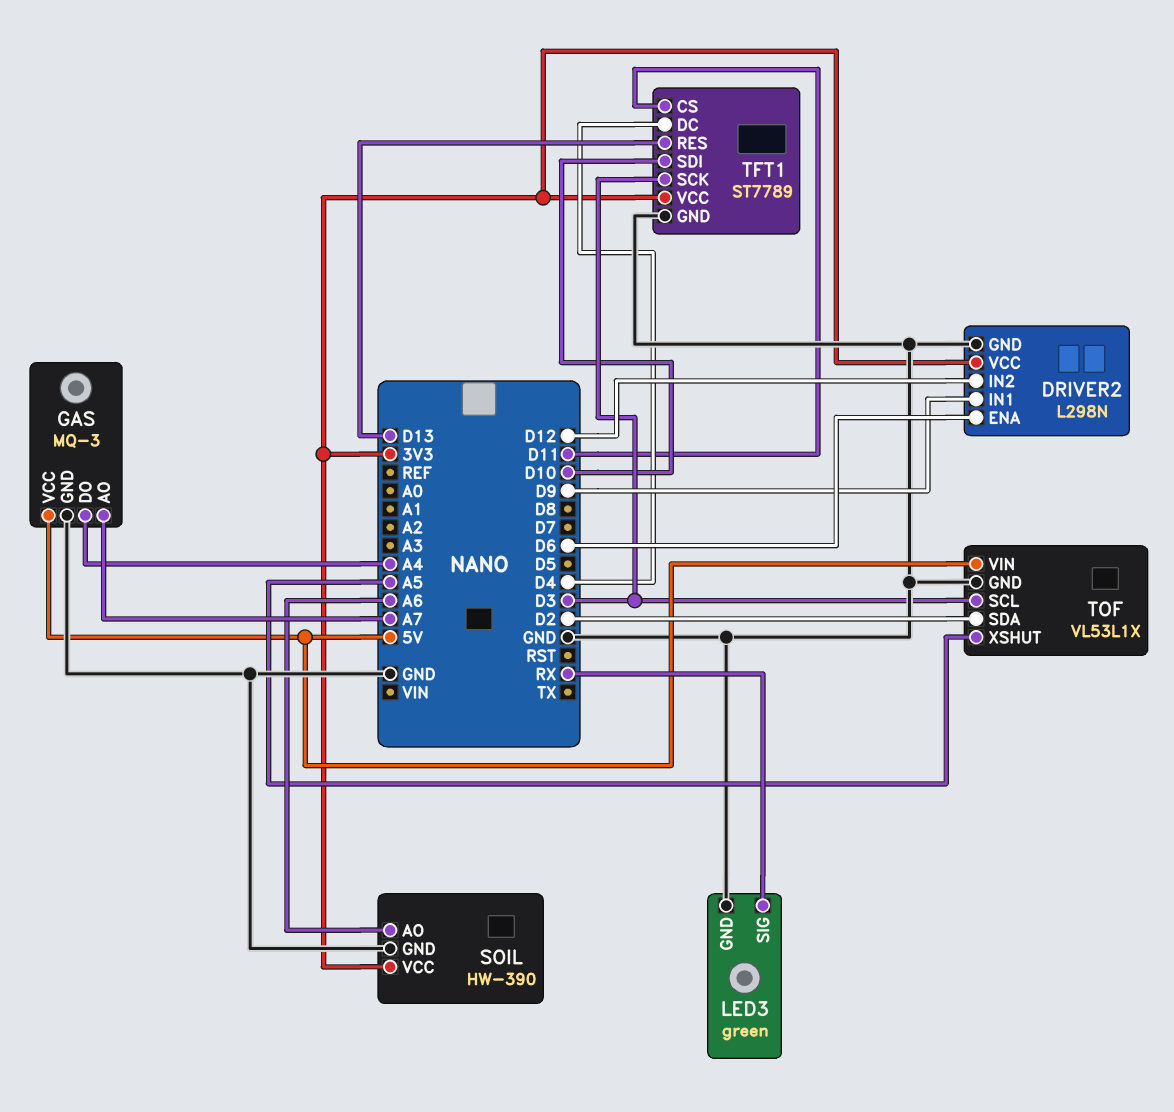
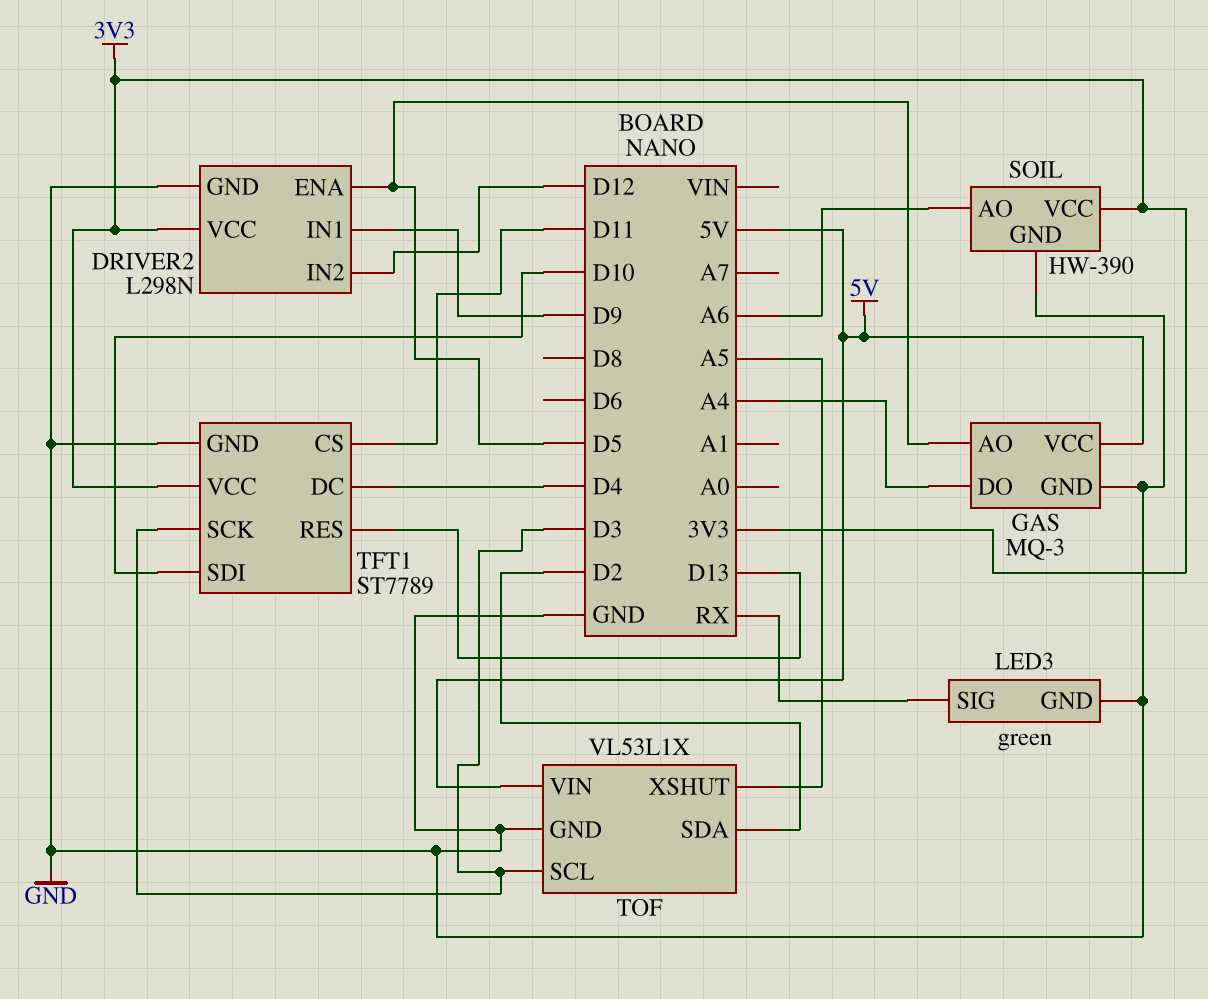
DRIVER2 pin ENA: D6 -> D5
GAS pin AO: A7 -> D5

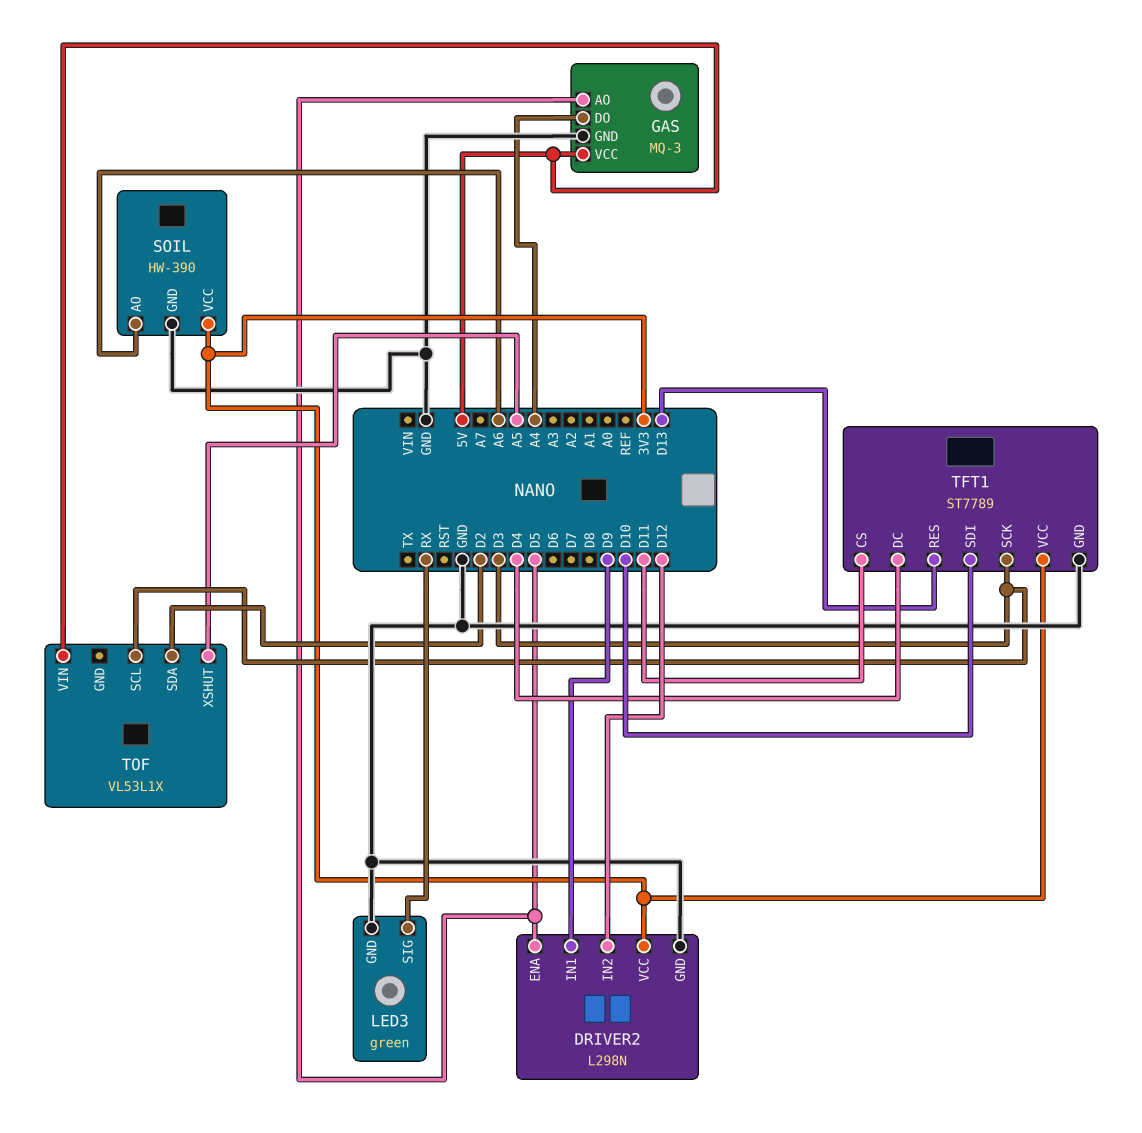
TOF pin GND: GND -> none

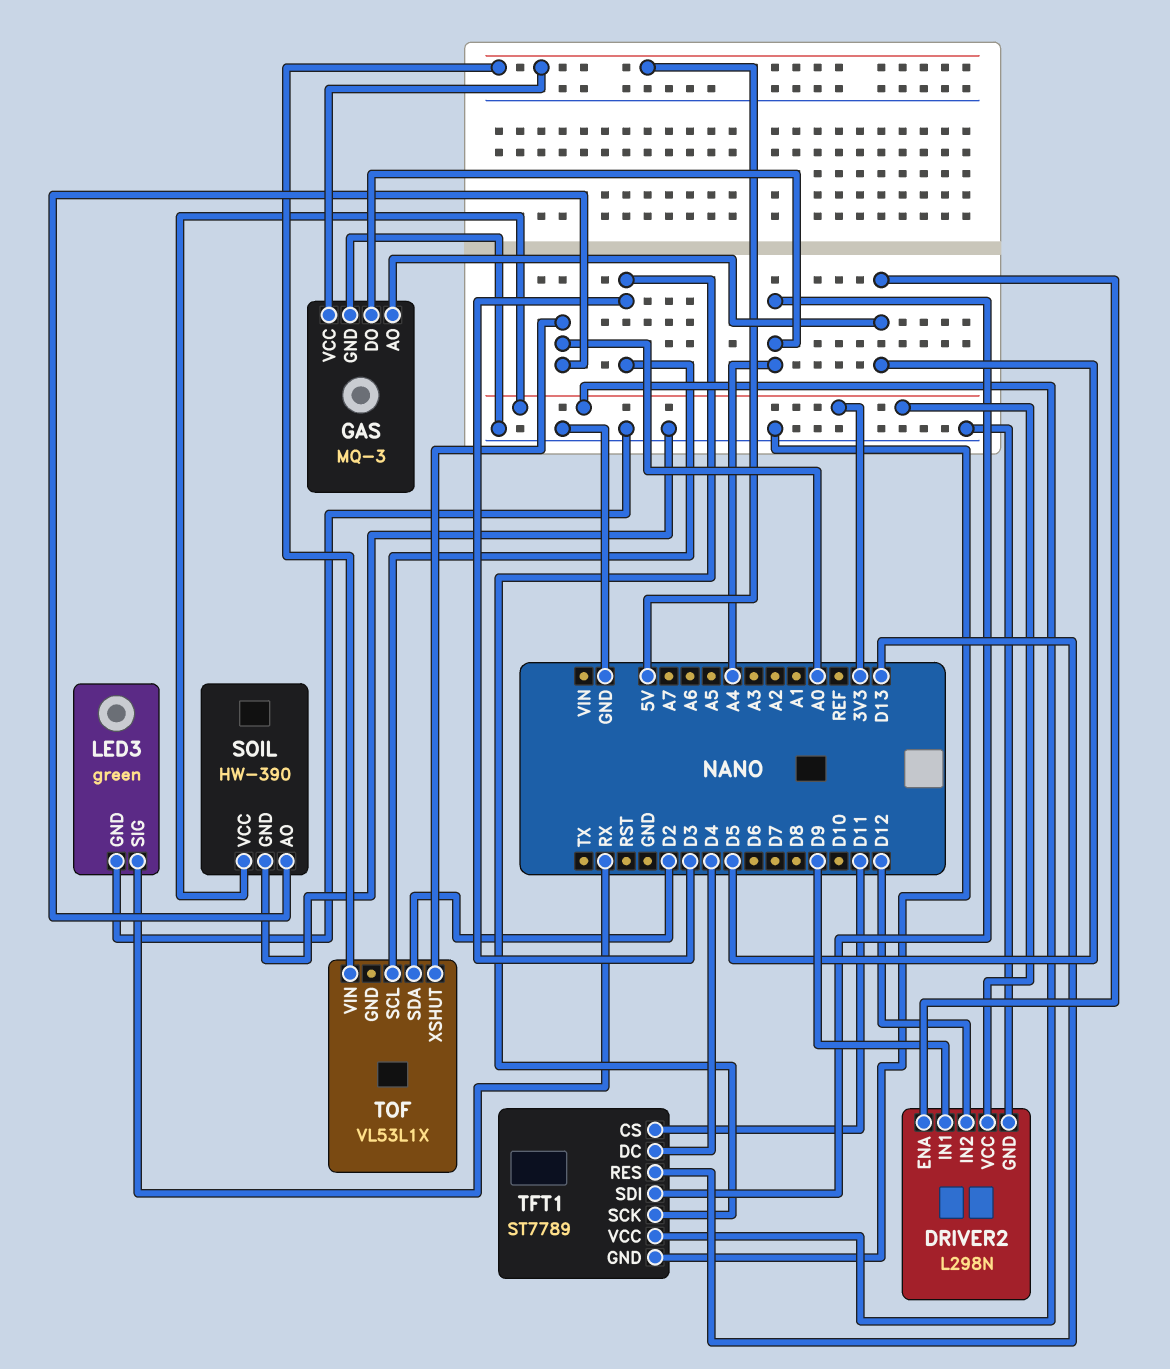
SOIL pin AO: A6 -> A0
TFT1 pin SDI: D10 -> A4
TOF pin XSHUT: A5 -> A0

